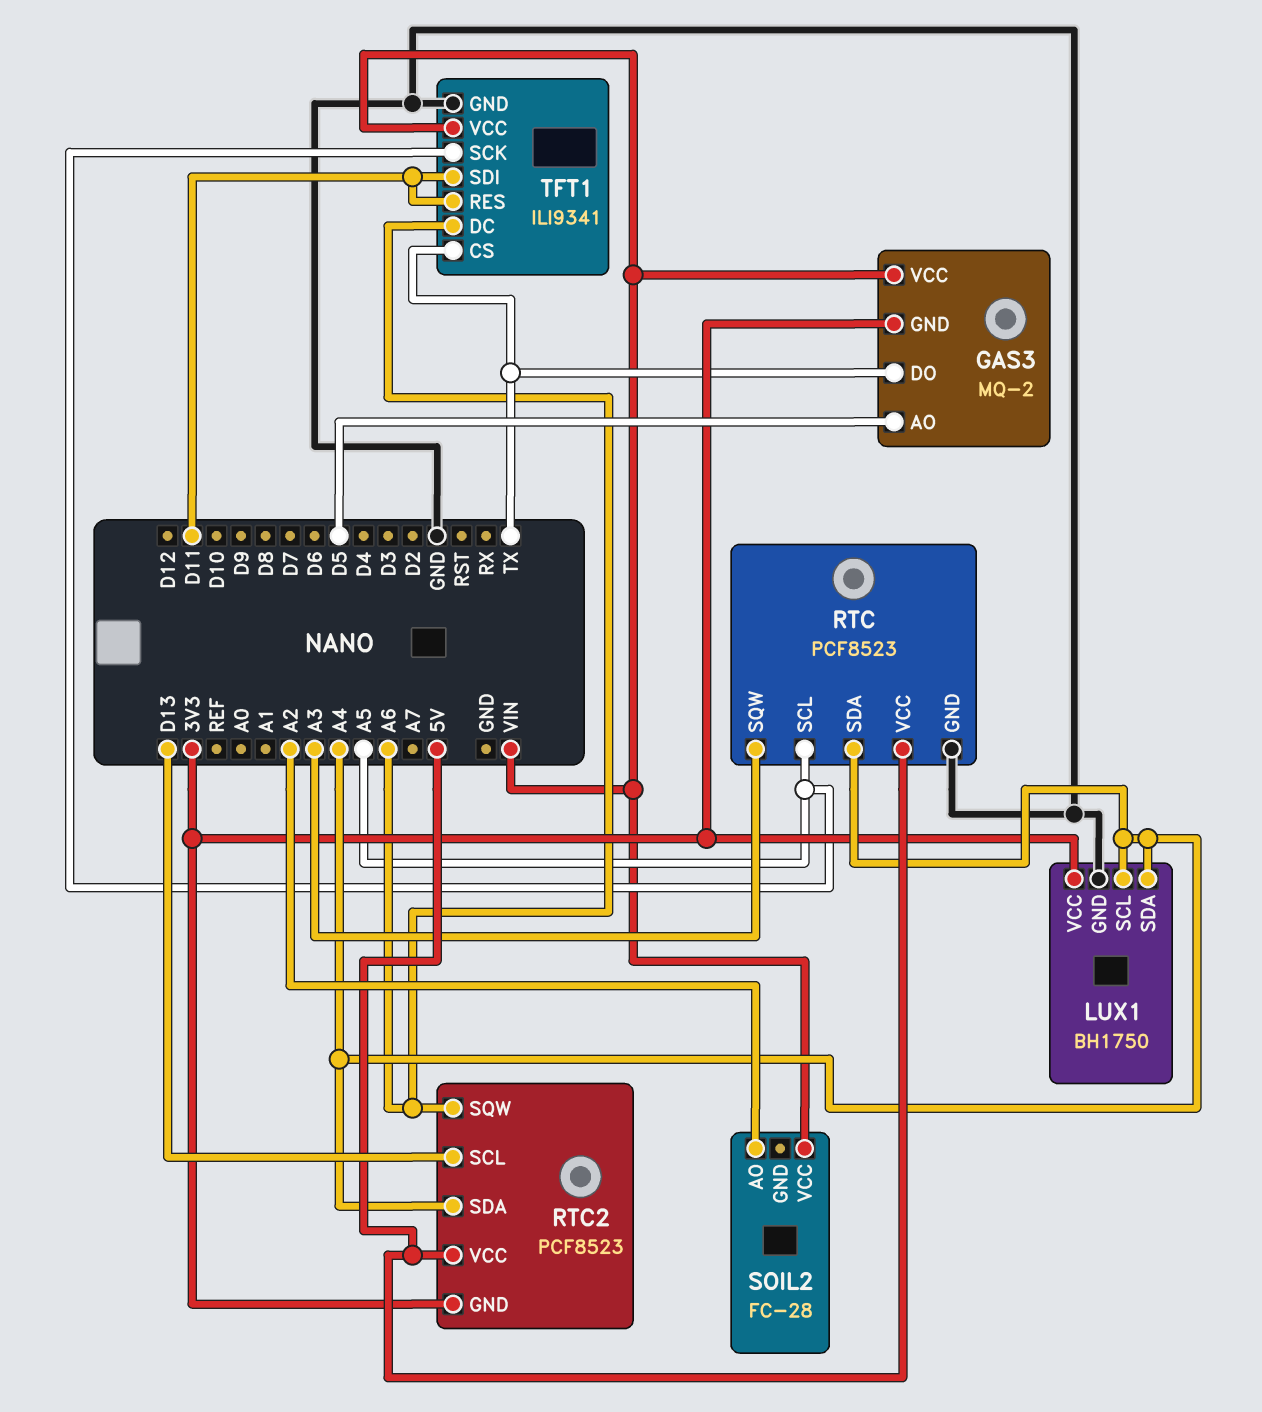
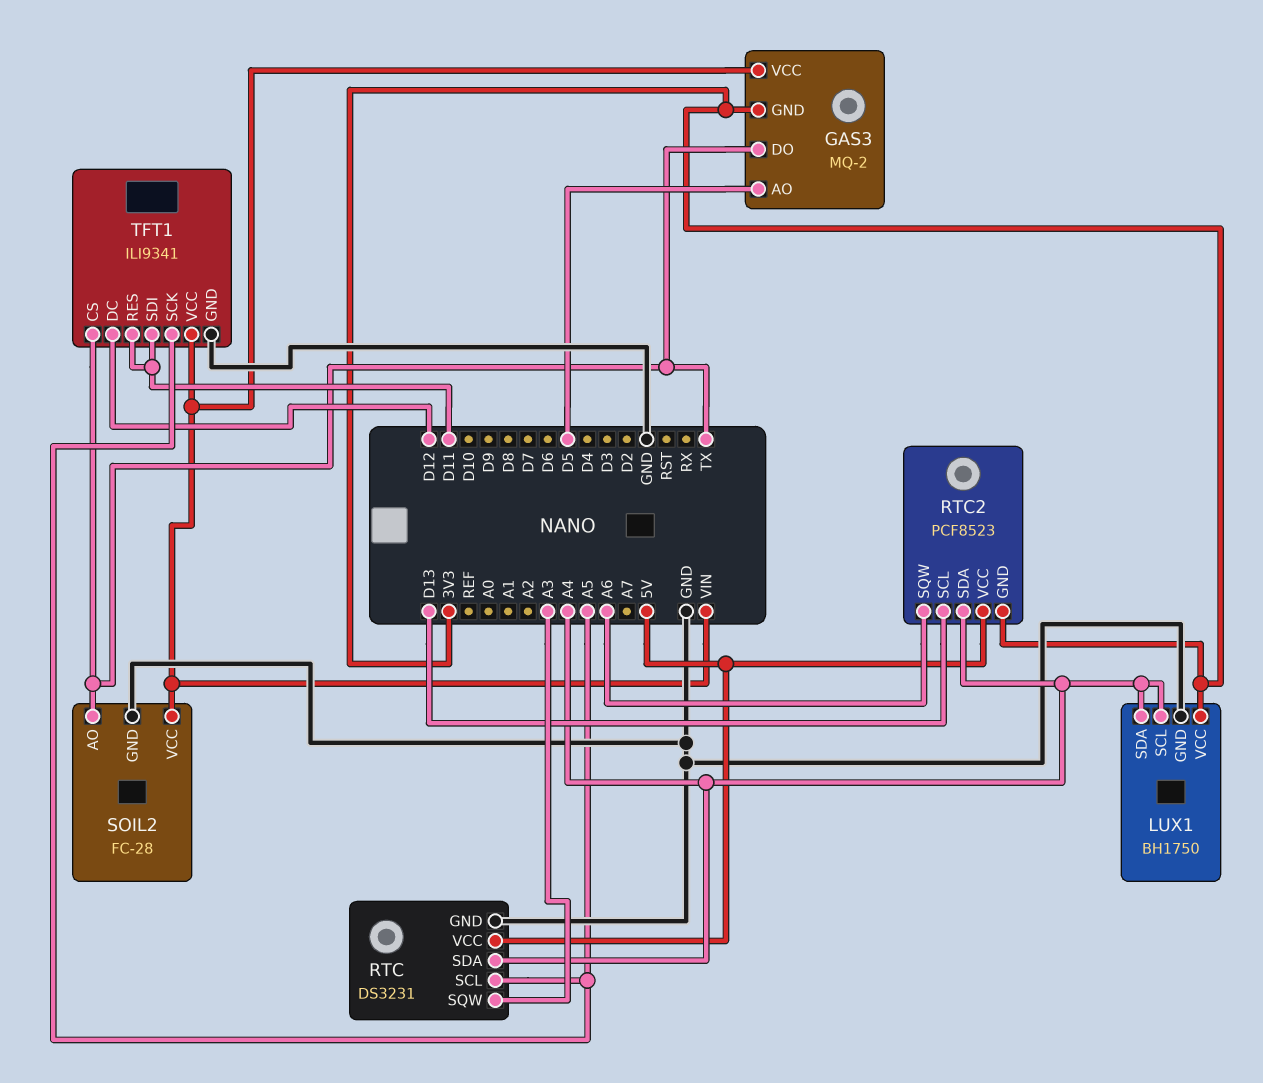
RTC: PCF8523 -> DS3231
SOIL2 pin AO: A2 -> TX
SOIL2 pin GND: none -> GND
TFT1 pin DC: A6 -> D12

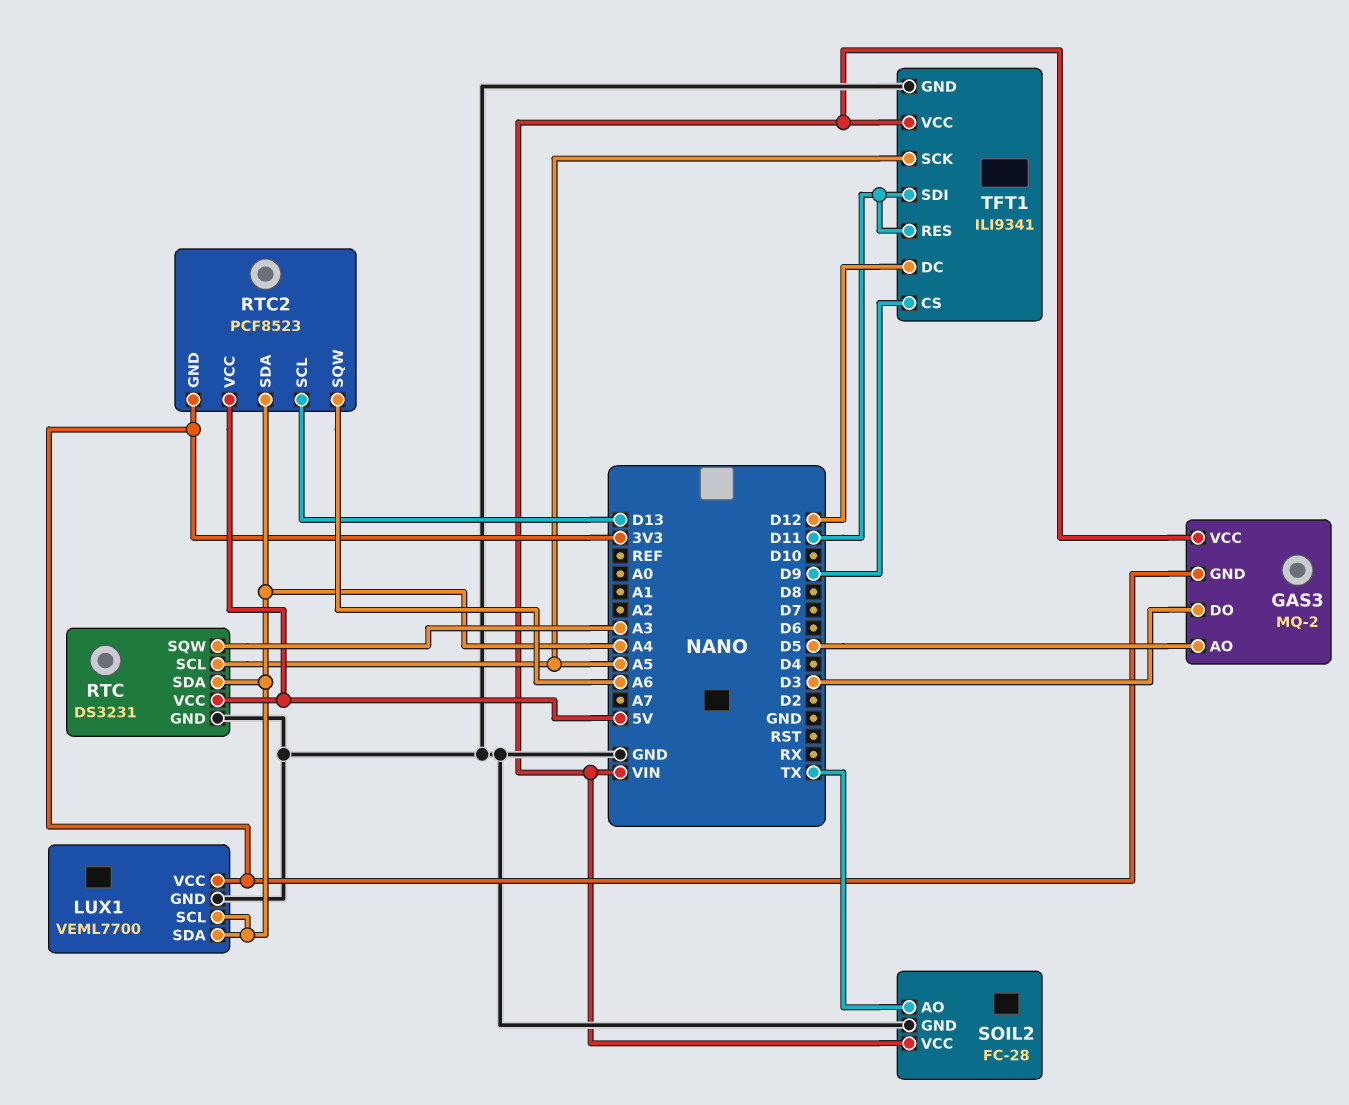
GAS3 pin DO: TX -> D3
LUX1: BH1750 -> VEML7700
TFT1 pin CS: TX -> D9

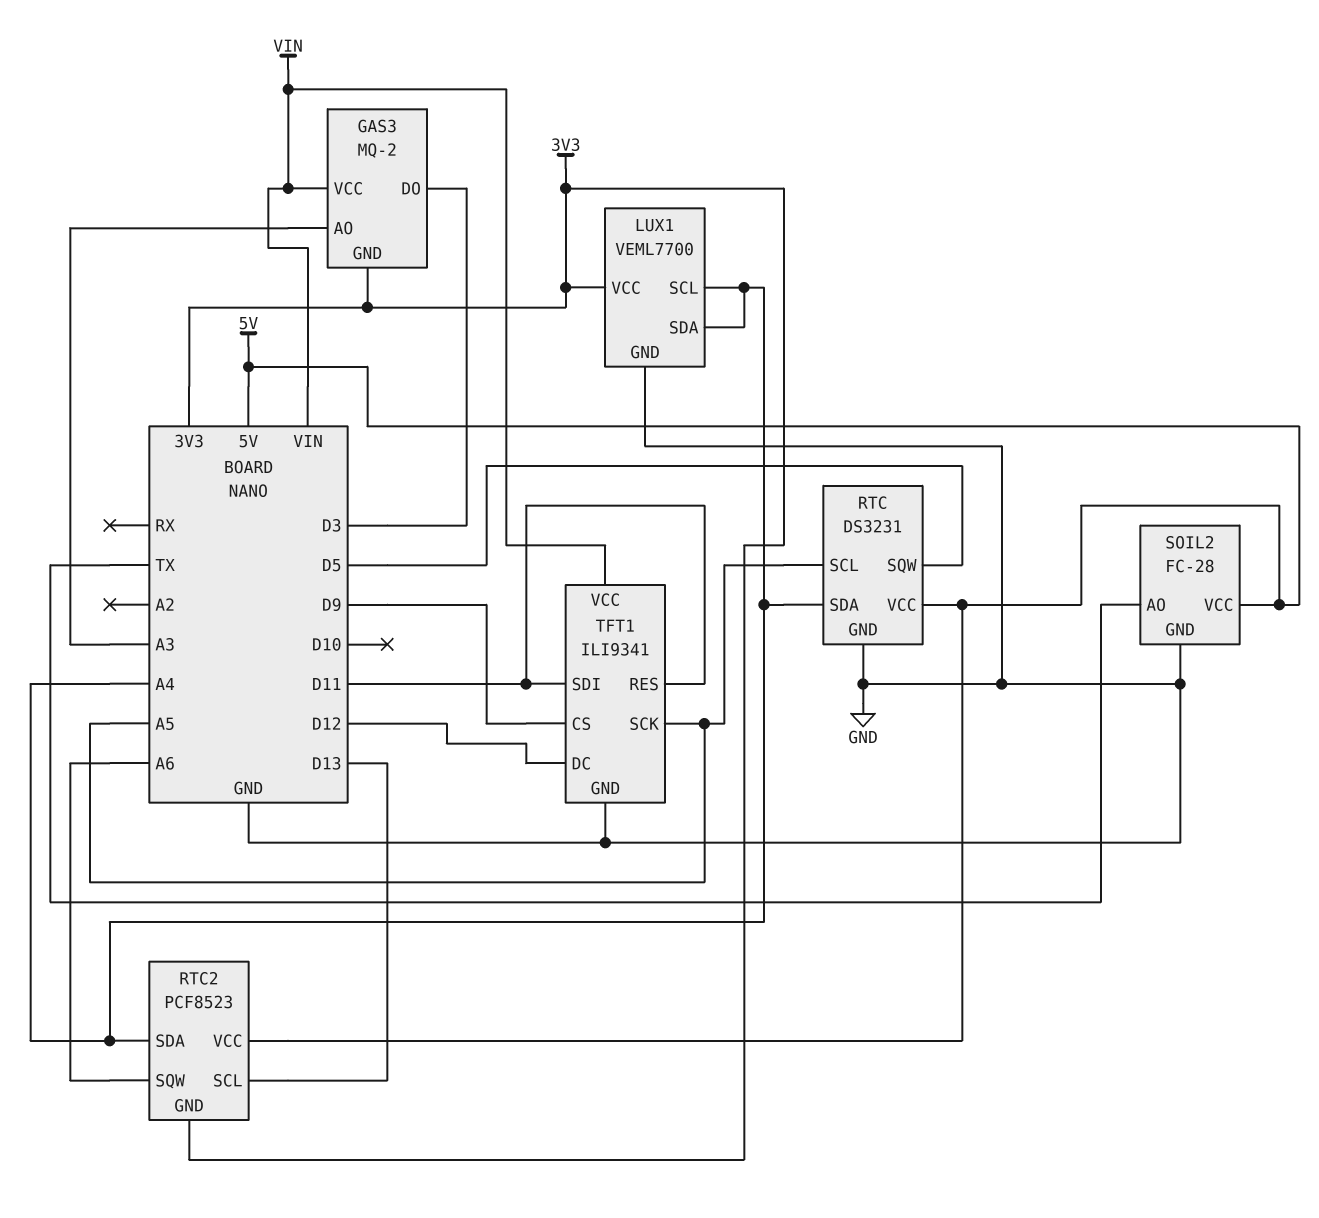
GAS3 pin AO: D5 -> A3
RTC pin SQW: A3 -> D5
SOIL2 pin VCC: VIN -> 5V

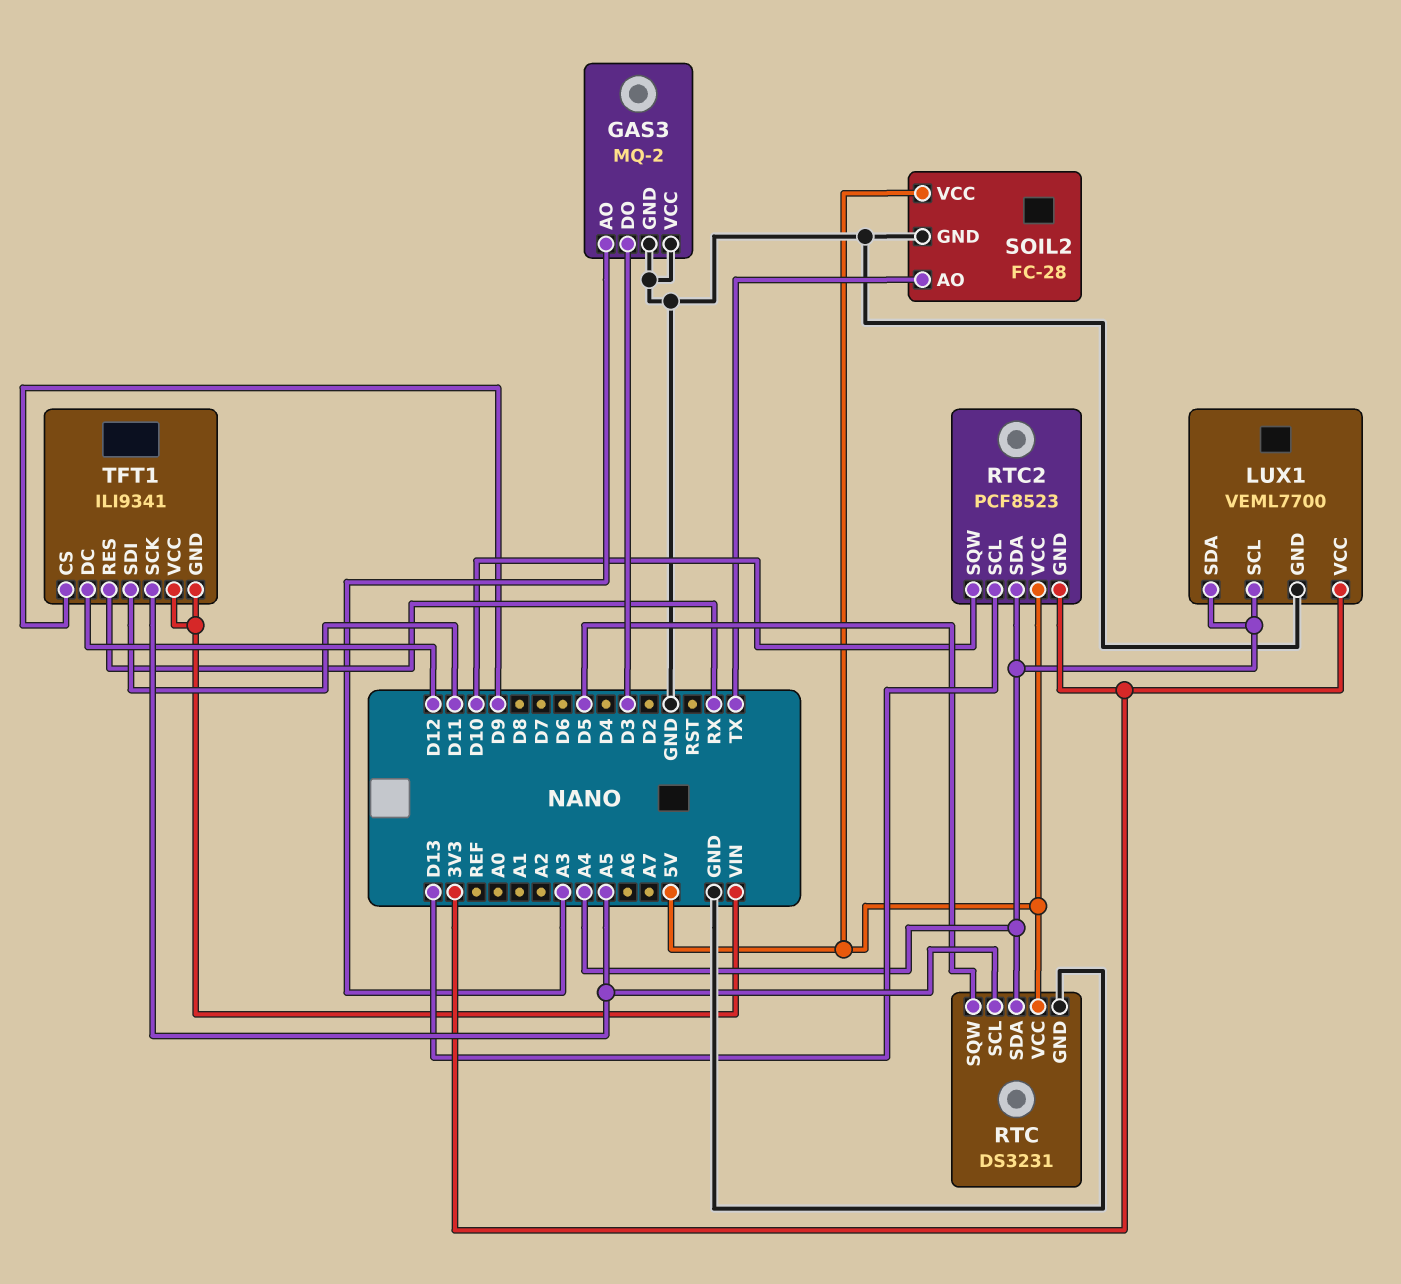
GAS3 pin GND: 3V3 -> GND
GAS3 pin VCC: VIN -> GND
RTC2 pin SQW: A6 -> D10
TFT1 pin GND: GND -> VIN
TFT1 pin RES: D11 -> RX

